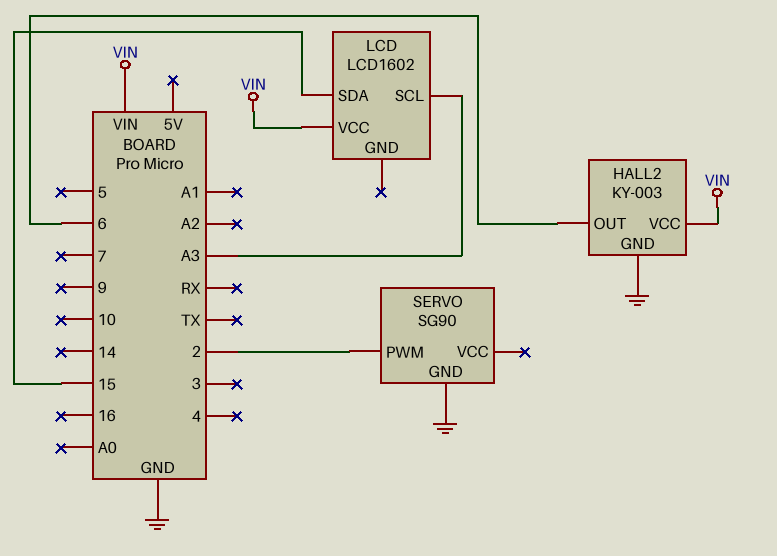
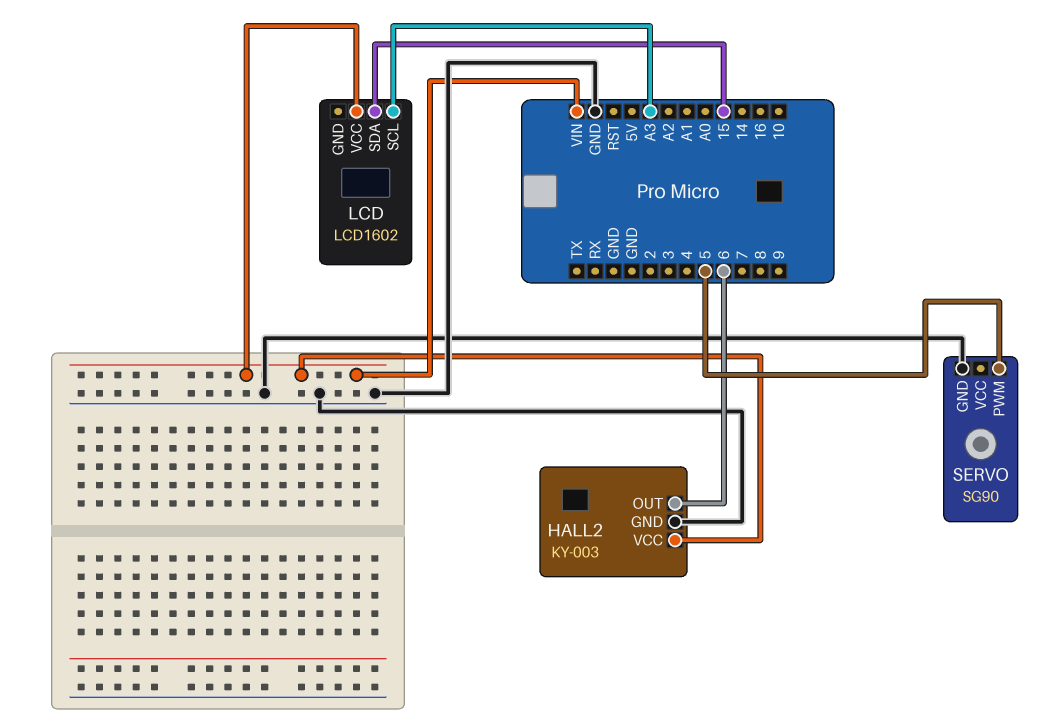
SERVO pin PWM: 2 -> 5

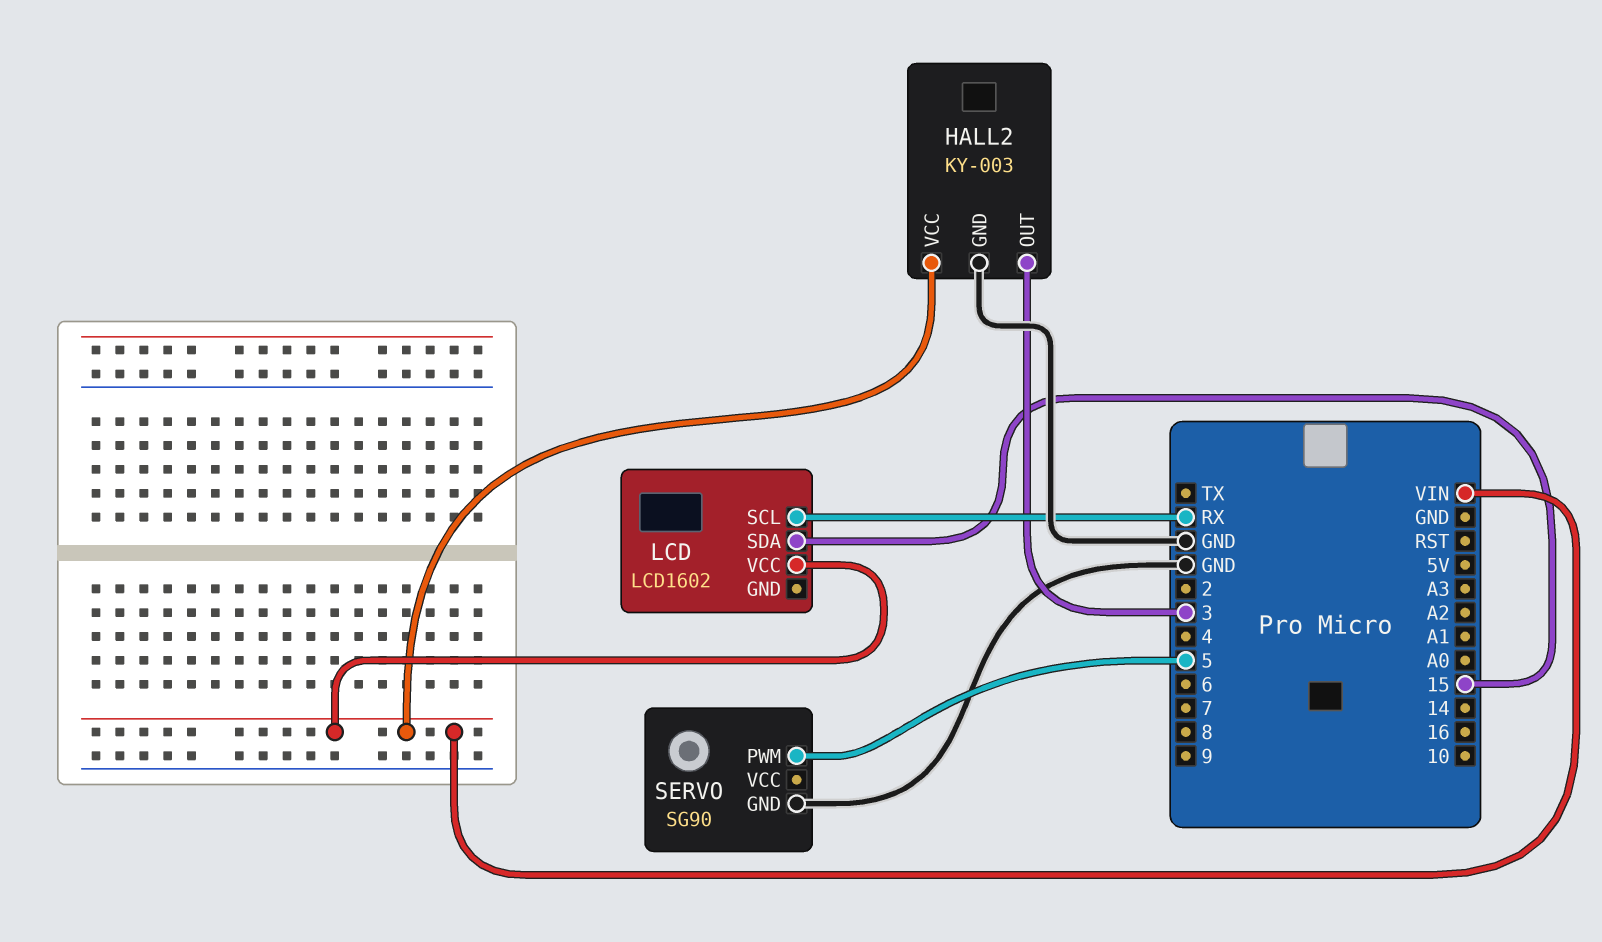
HALL2 pin OUT: 6 -> 3
LCD pin SCL: A3 -> RX

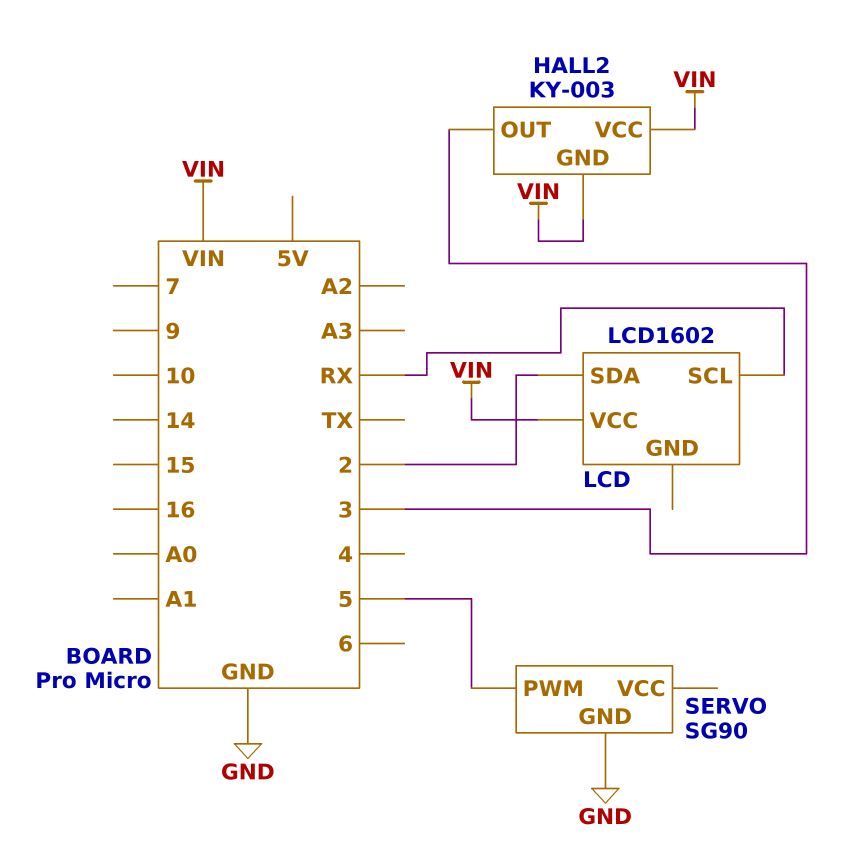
HALL2 pin GND: GND -> VIN
LCD pin SDA: 15 -> 2

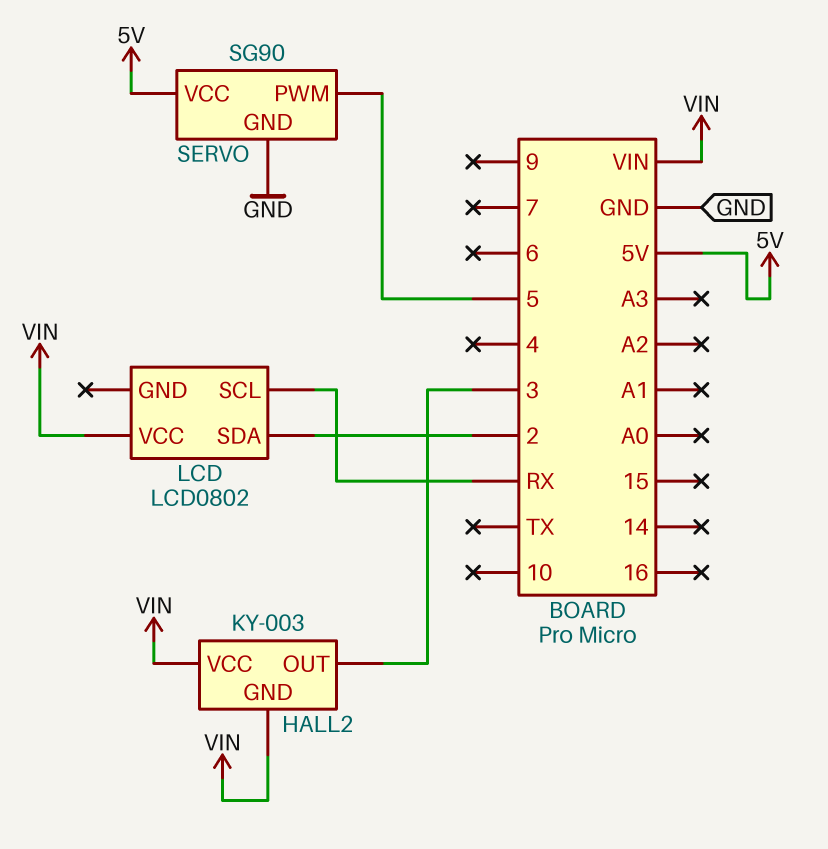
LCD: LCD1602 -> LCD0802
SERVO pin VCC: none -> 5V

